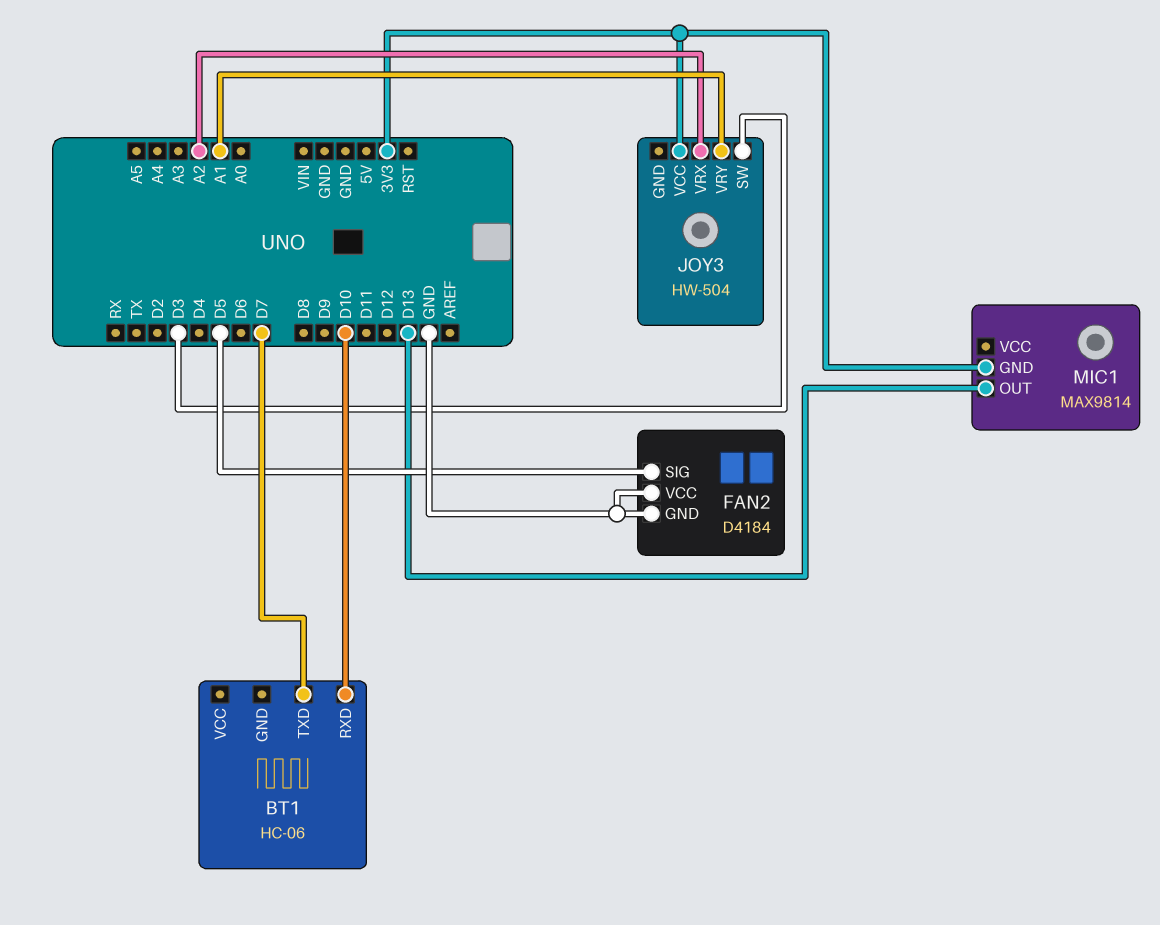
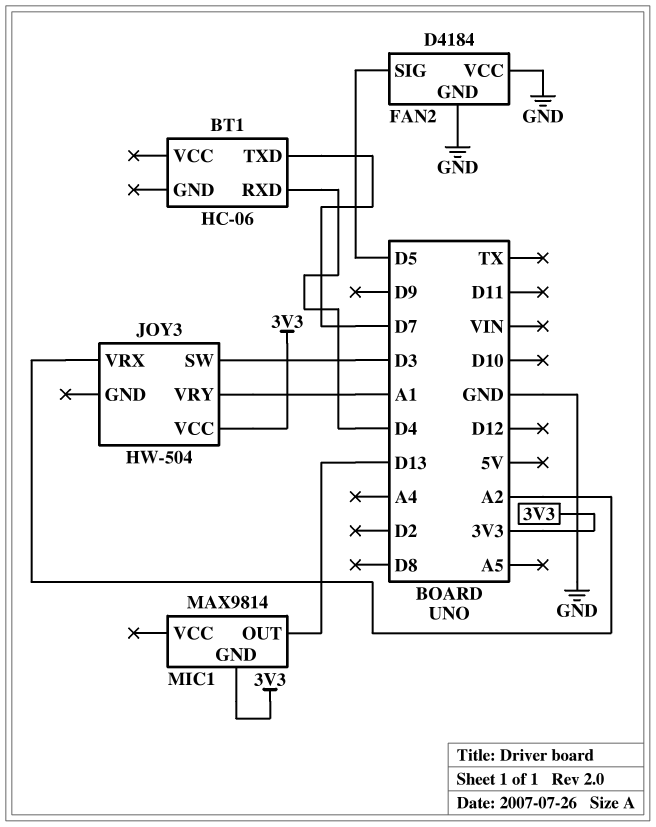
BT1 pin RXD: D10 -> D4

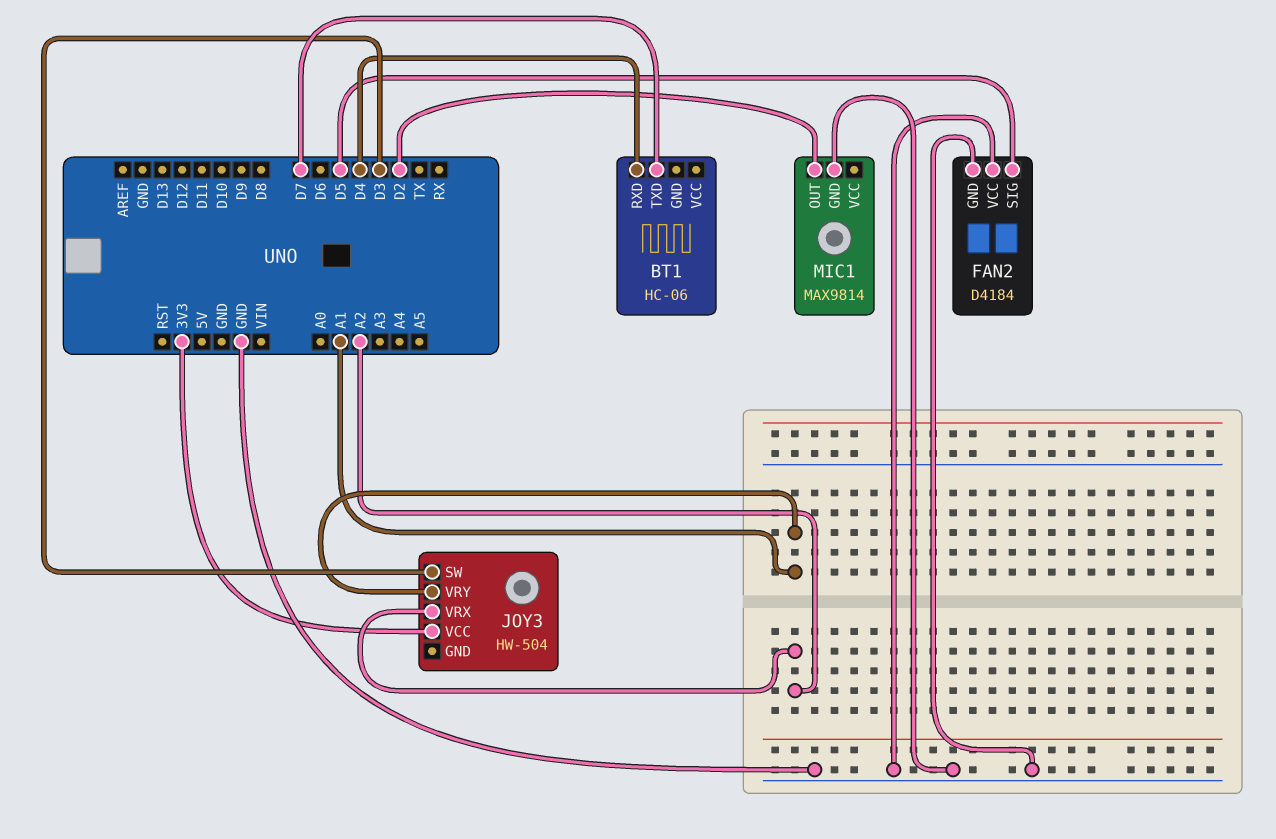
MIC1 pin GND: 3V3 -> GND
MIC1 pin OUT: D13 -> D2

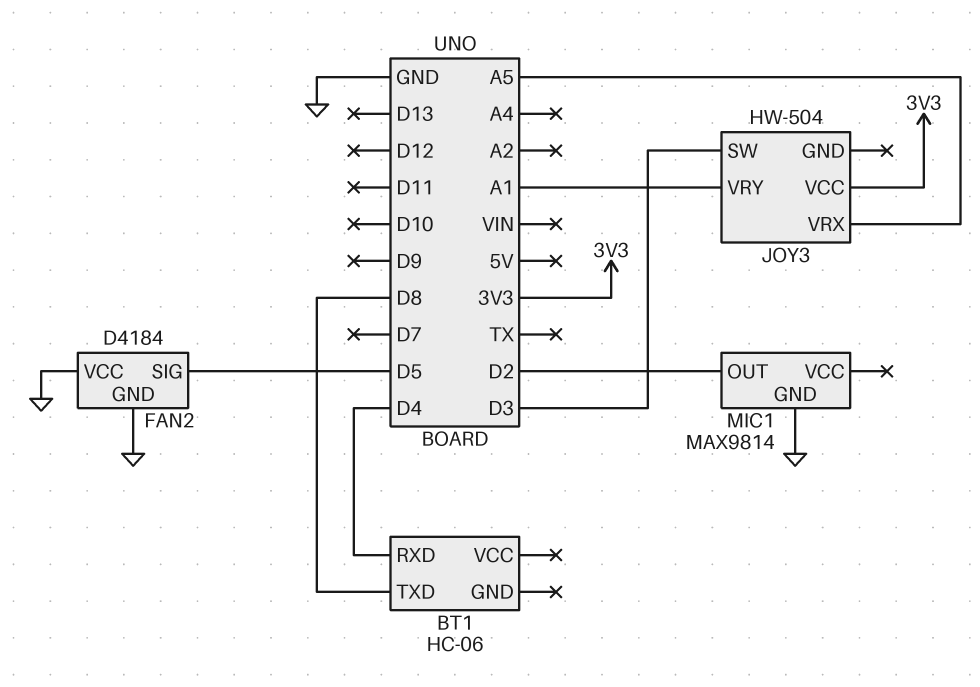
BT1 pin TXD: D7 -> D8
JOY3 pin VRX: A2 -> A5

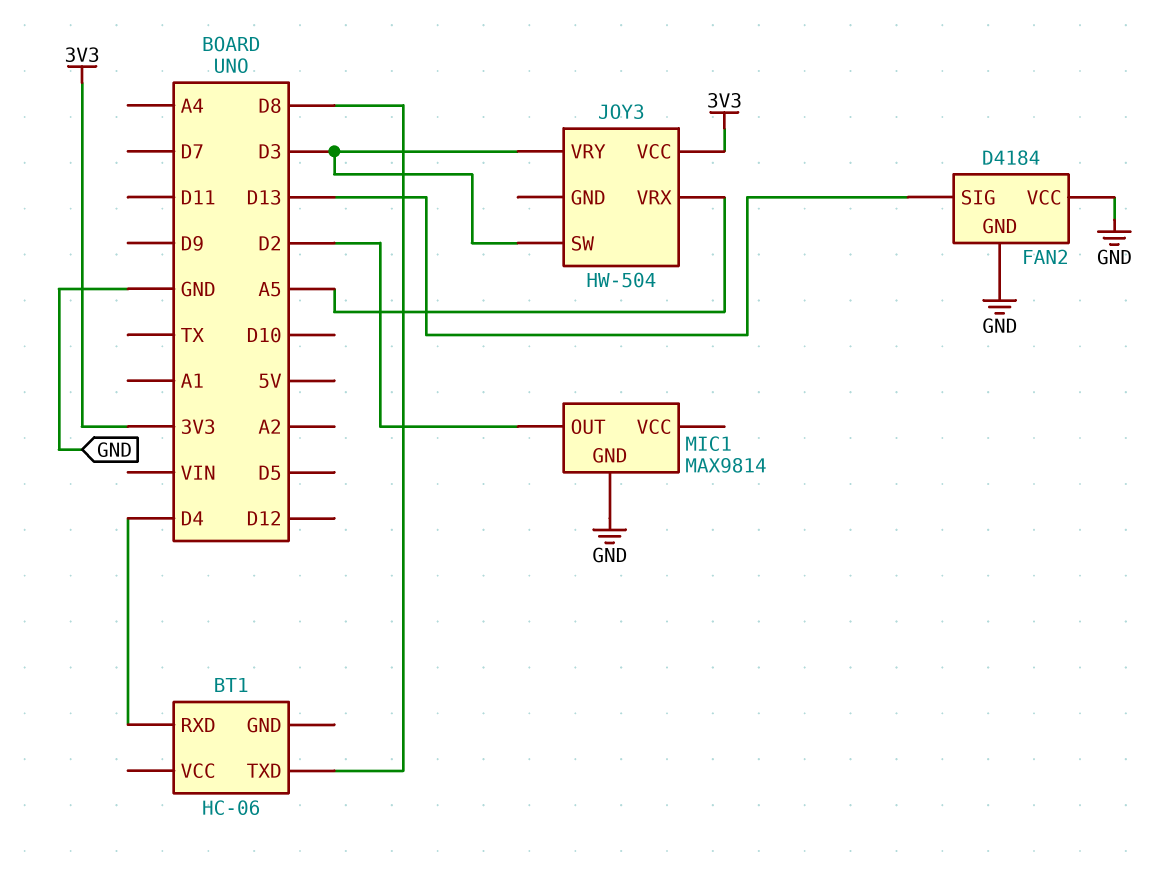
FAN2 pin SIG: D5 -> D13
JOY3 pin VRY: A1 -> D3

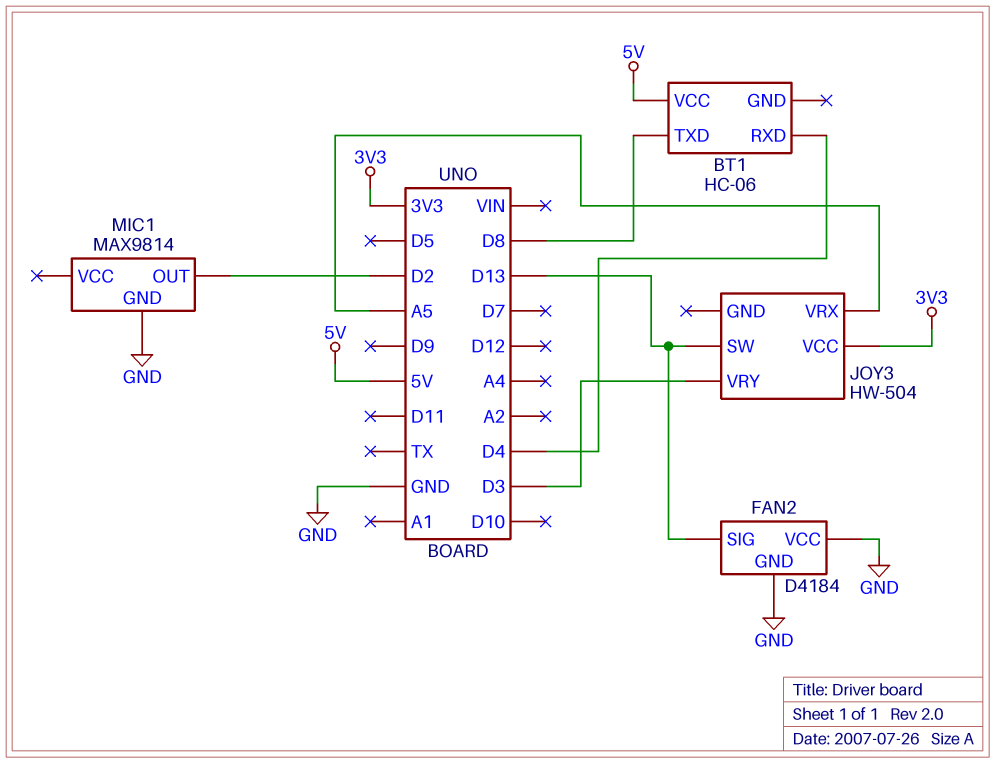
BT1 pin VCC: none -> 5V
JOY3 pin SW: D3 -> D13

